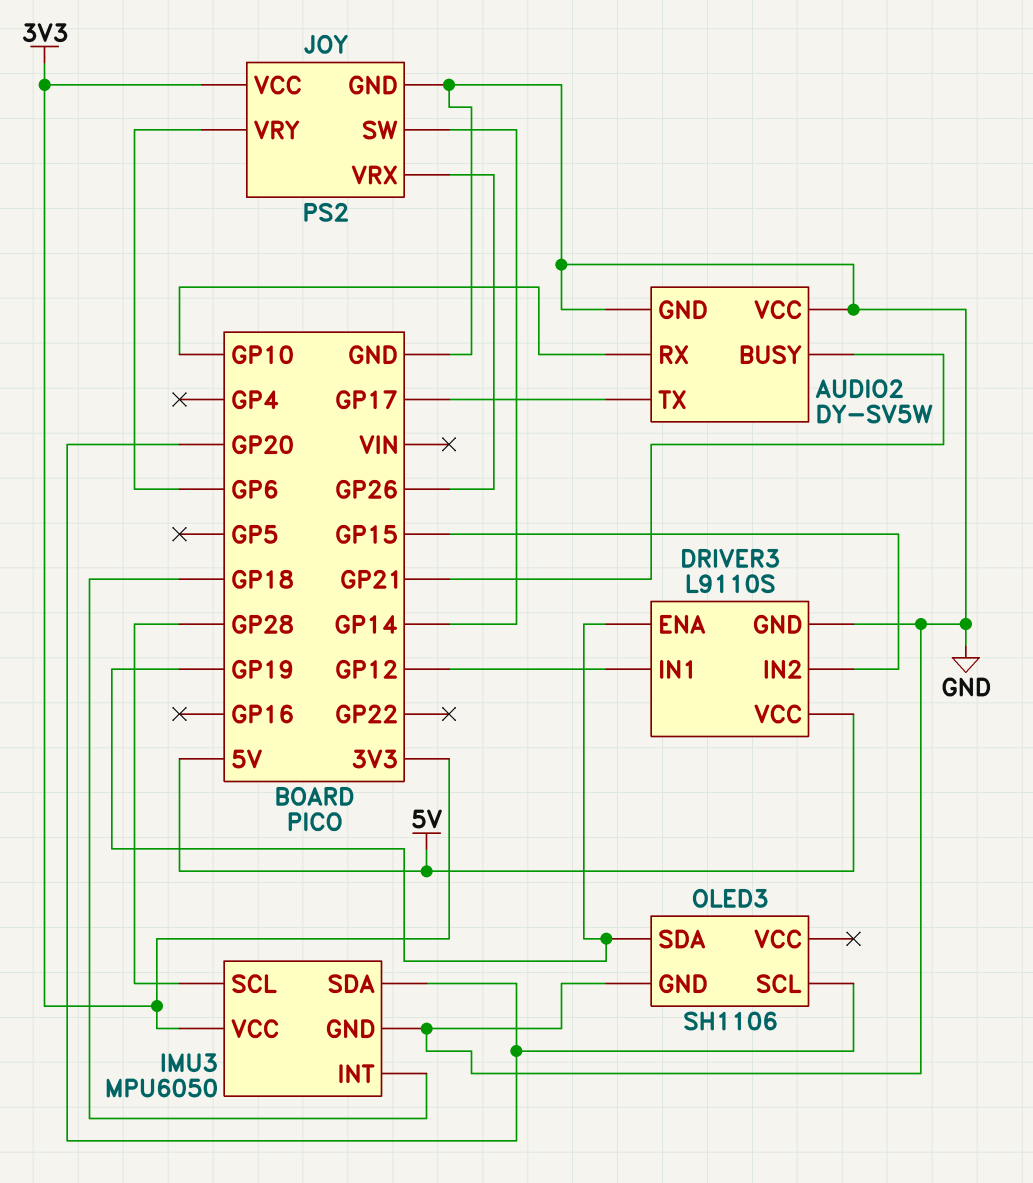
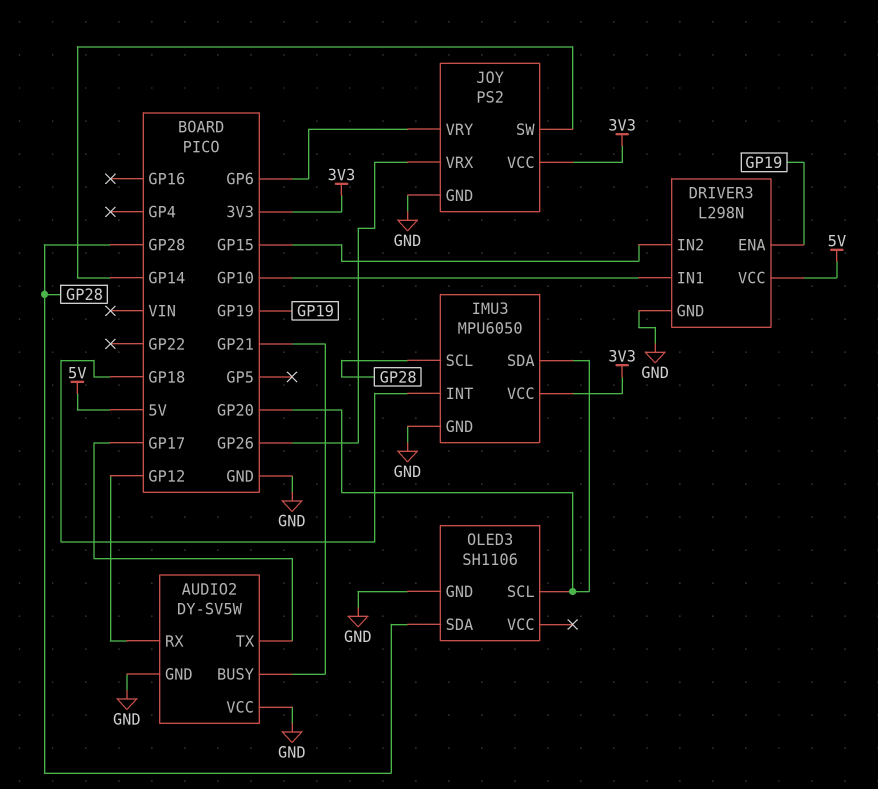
AUDIO2 pin RX: GP10 -> GP12
DRIVER3: L9110S -> L298N
DRIVER3 pin IN1: GP12 -> GP10
OLED3 pin SDA: GP19 -> GP28

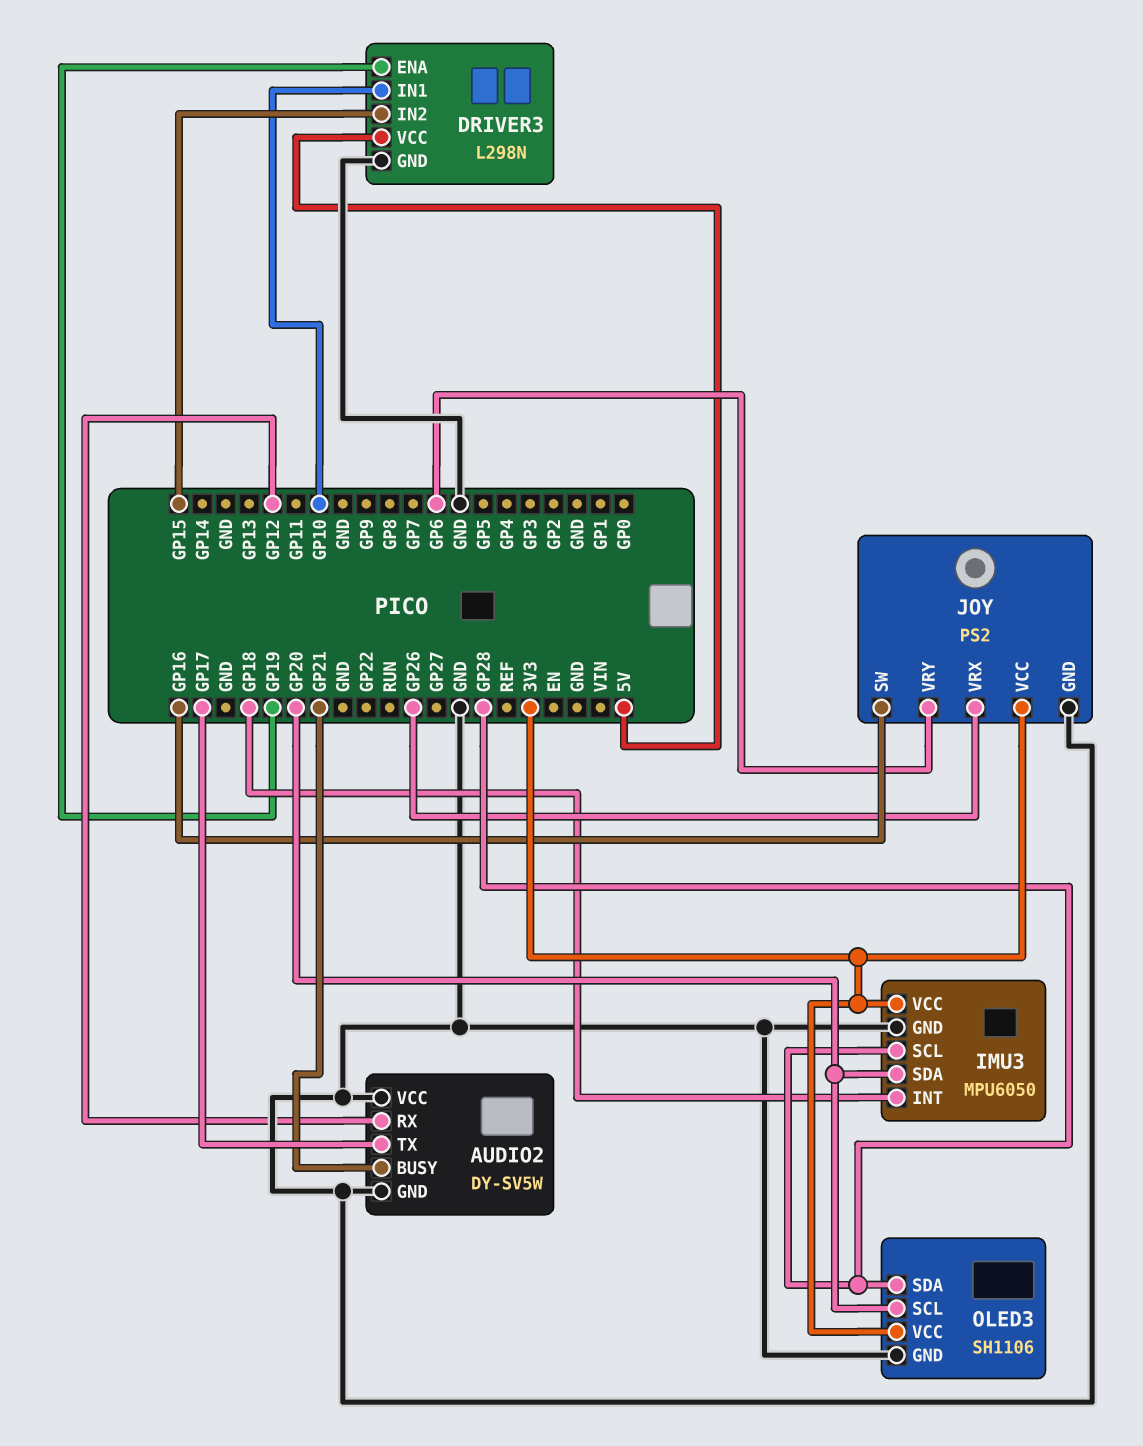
JOY pin SW: GP14 -> GP16
OLED3 pin VCC: none -> 3V3

